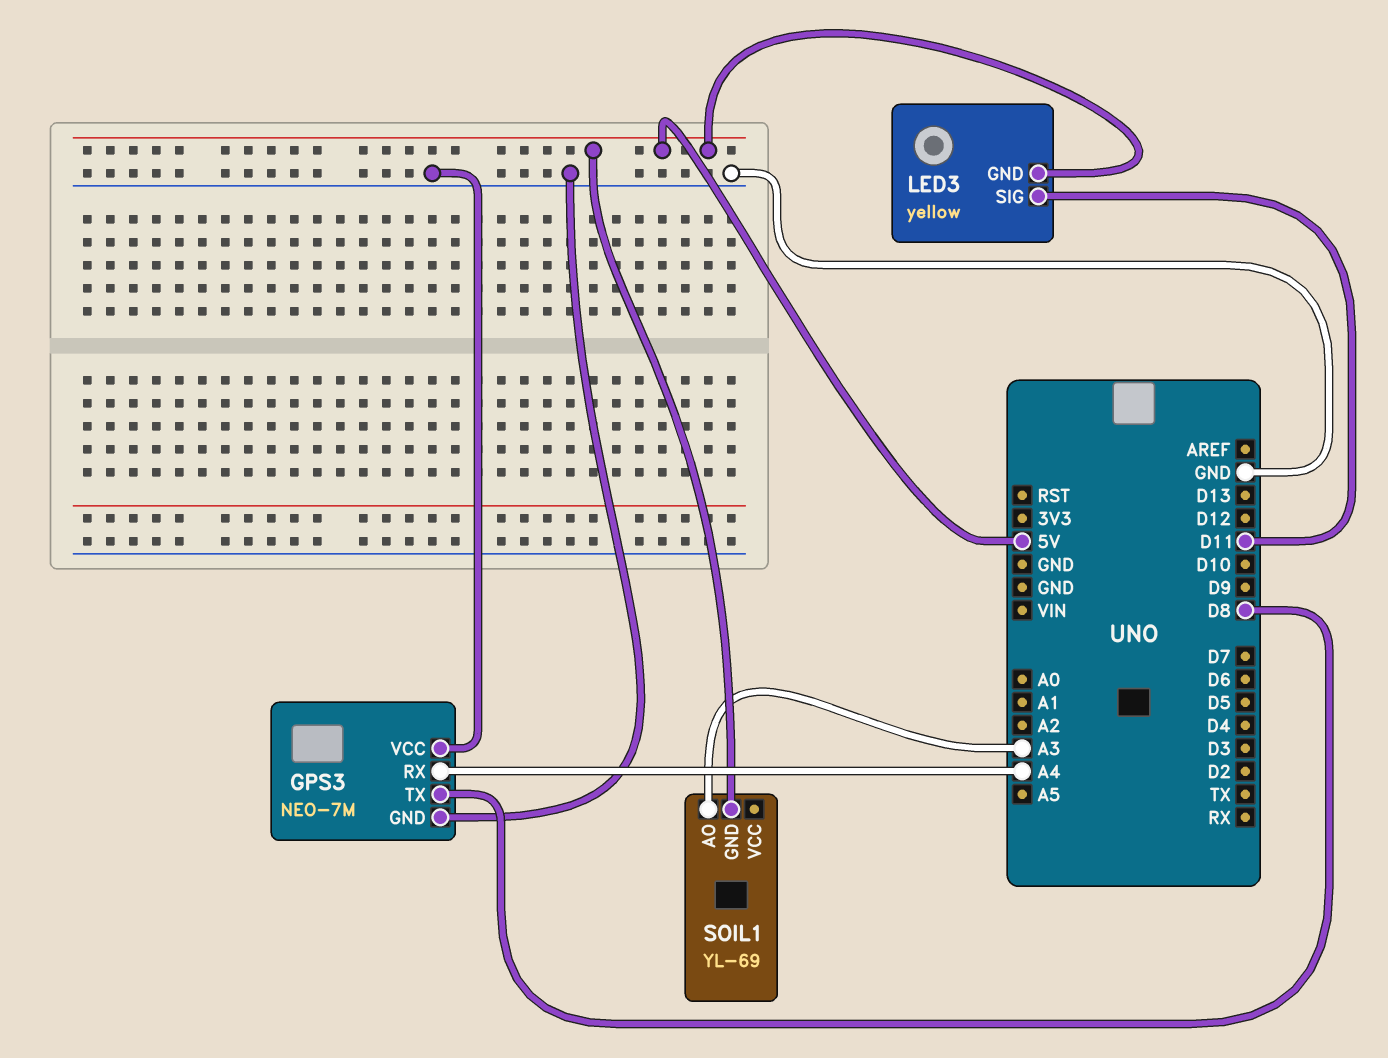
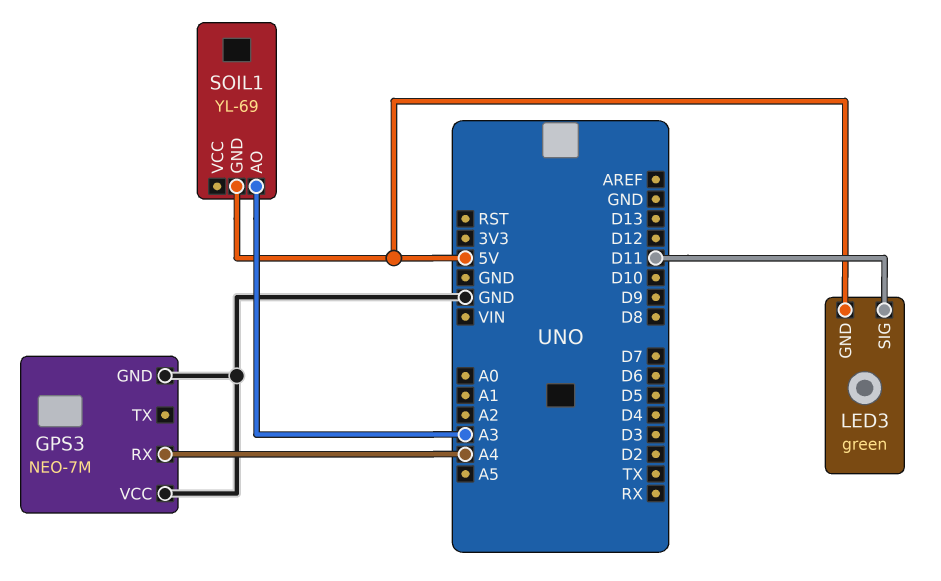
GPS3 pin TX: D8 -> none
LED3: yellow -> green

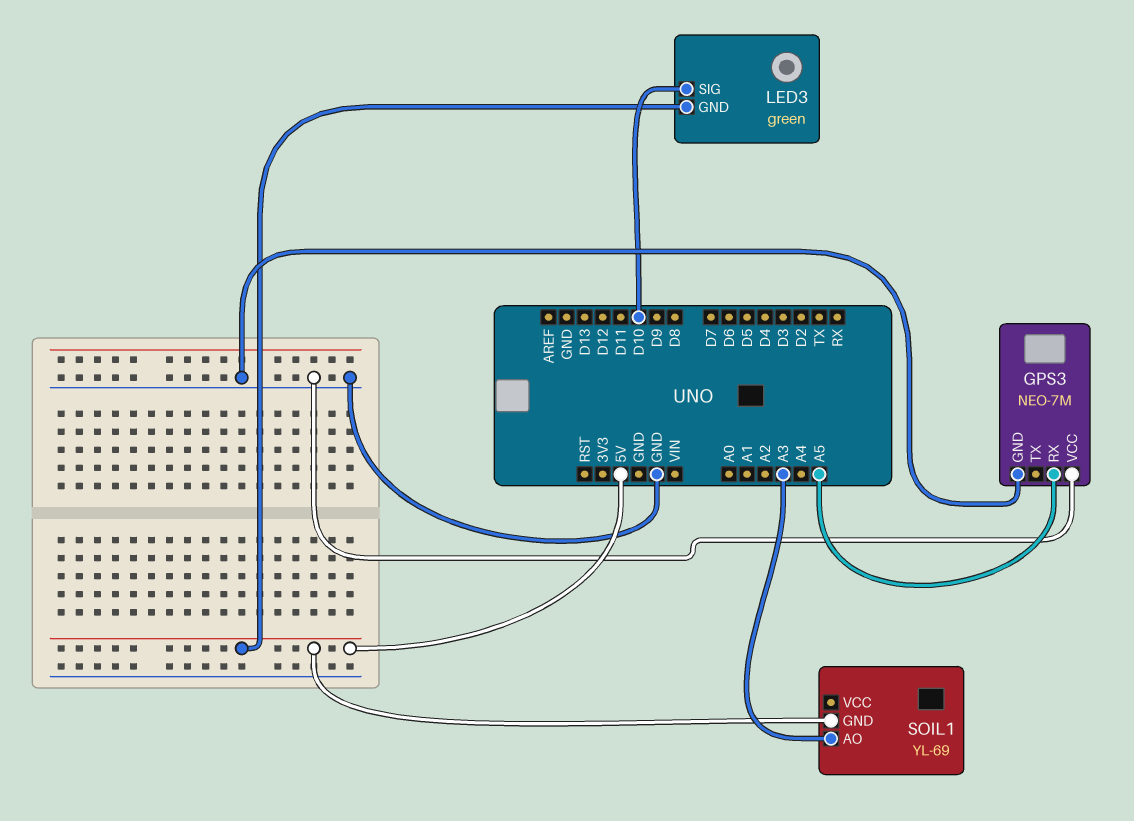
GPS3 pin RX: A4 -> A5
LED3 pin SIG: D11 -> D10

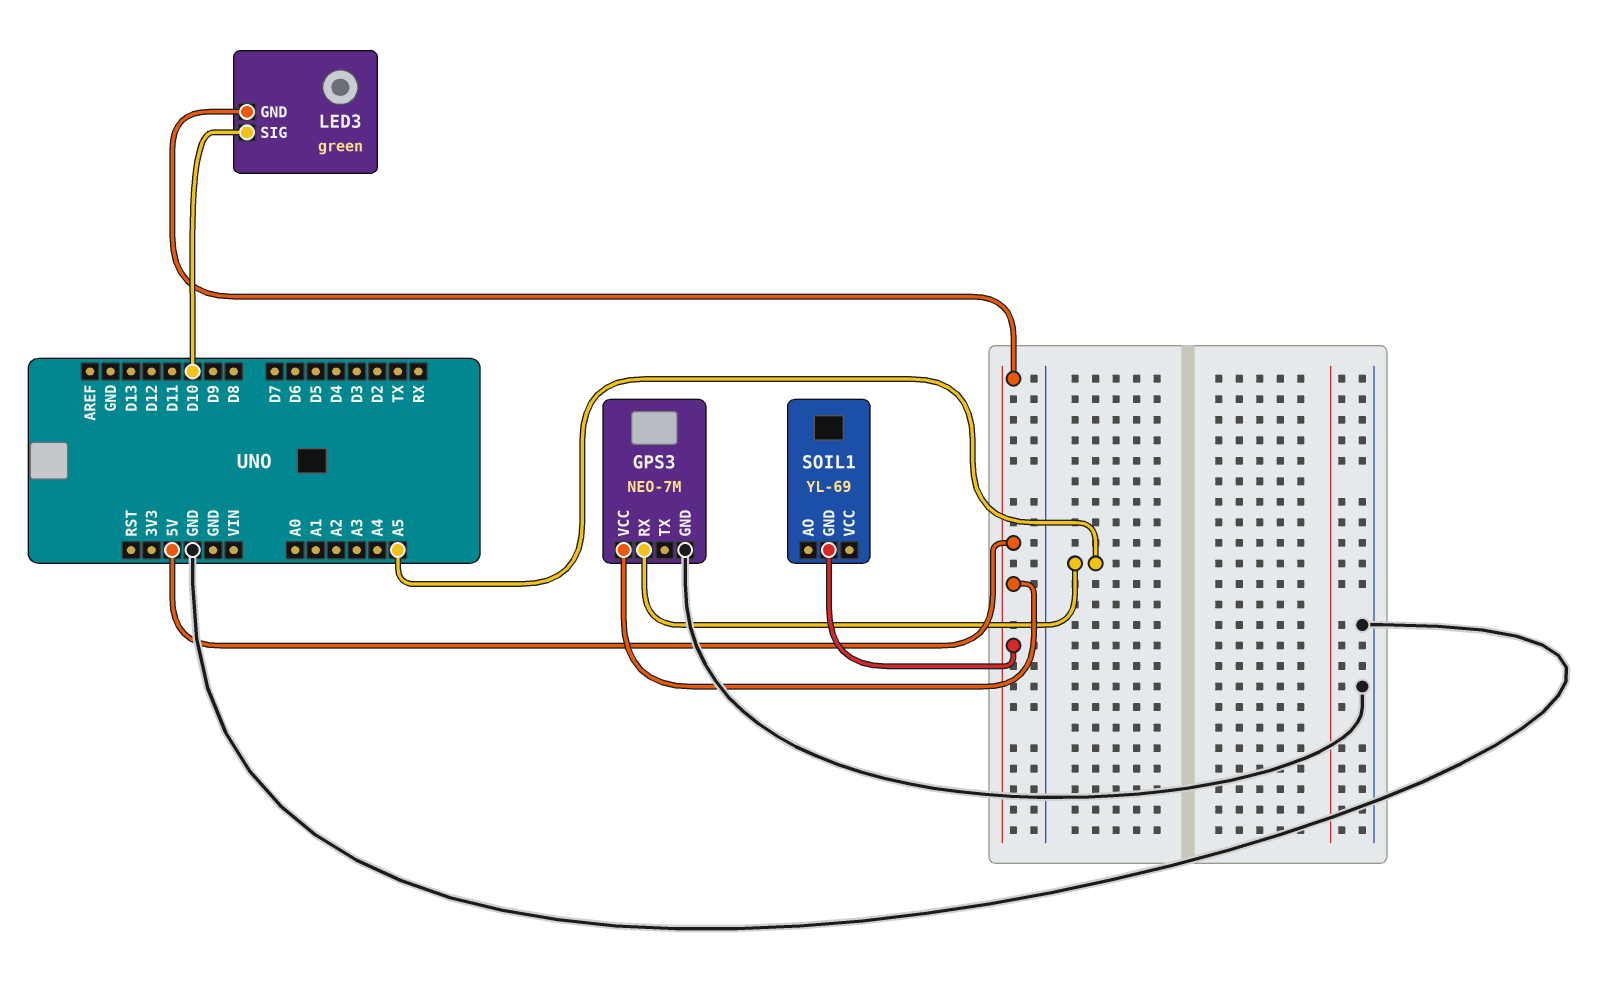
GPS3 pin VCC: GND -> 5V
SOIL1 pin AO: A3 -> none

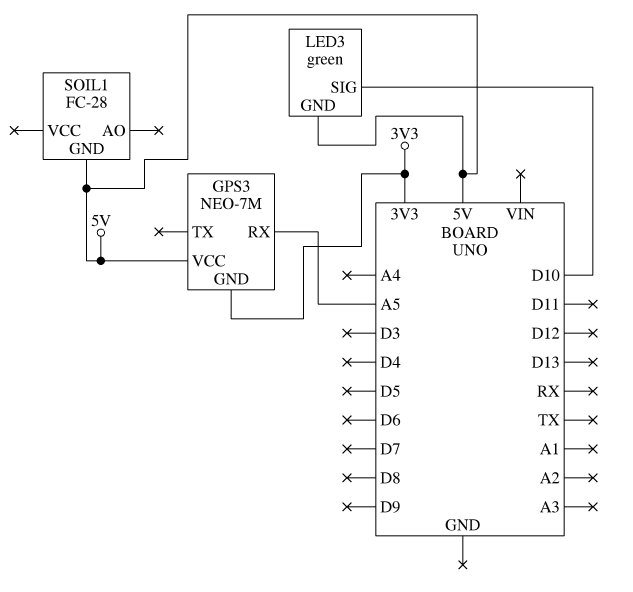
GPS3 pin GND: GND -> 3V3
SOIL1: YL-69 -> FC-28

